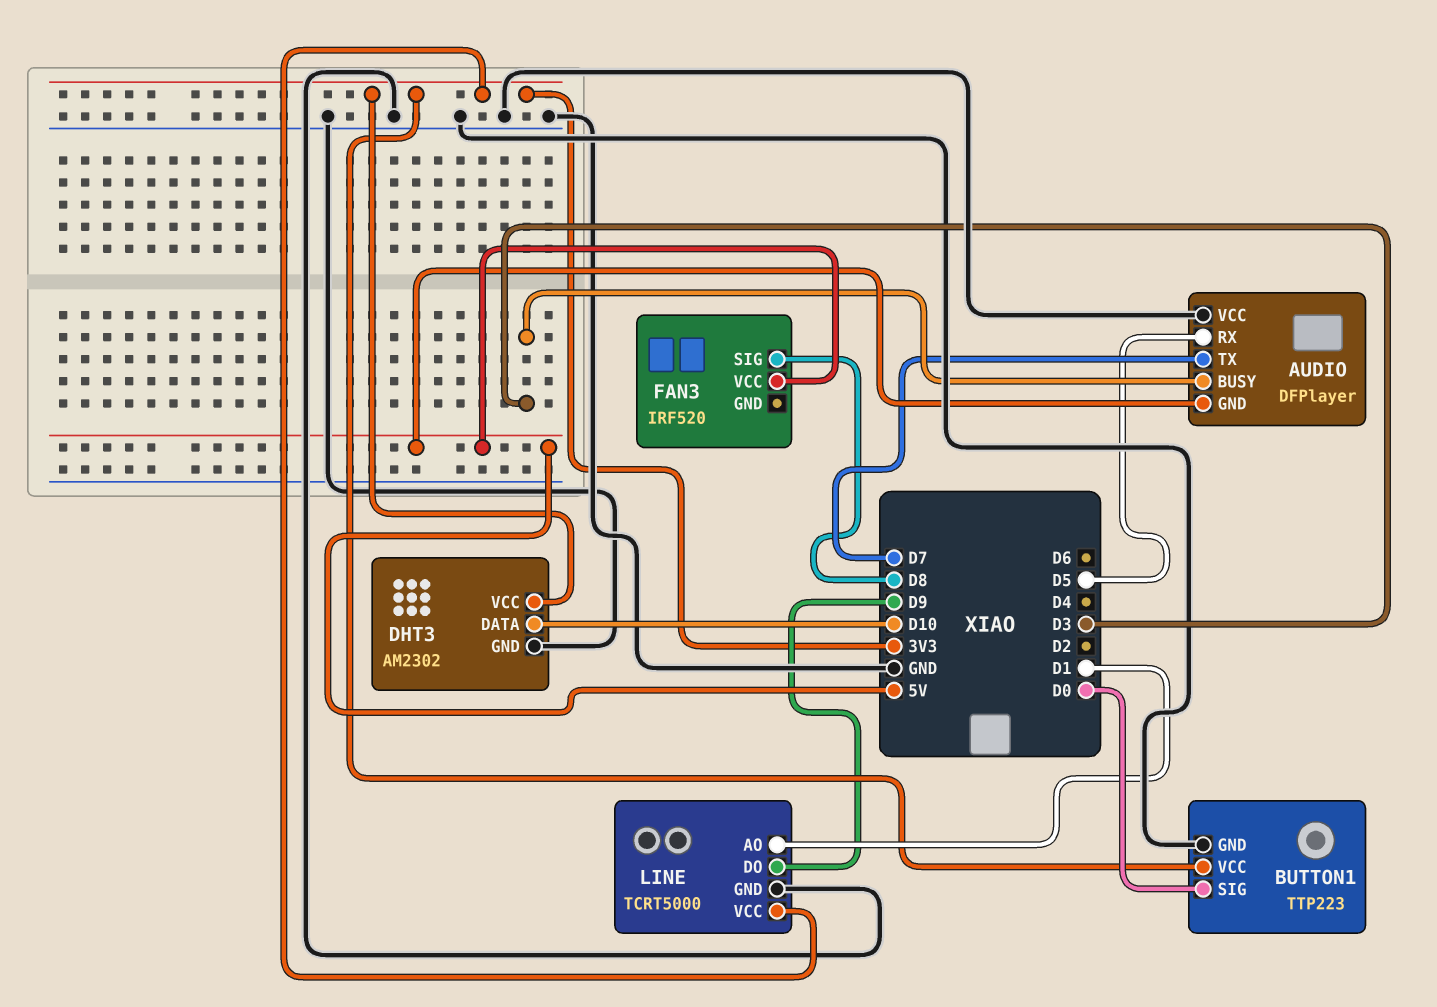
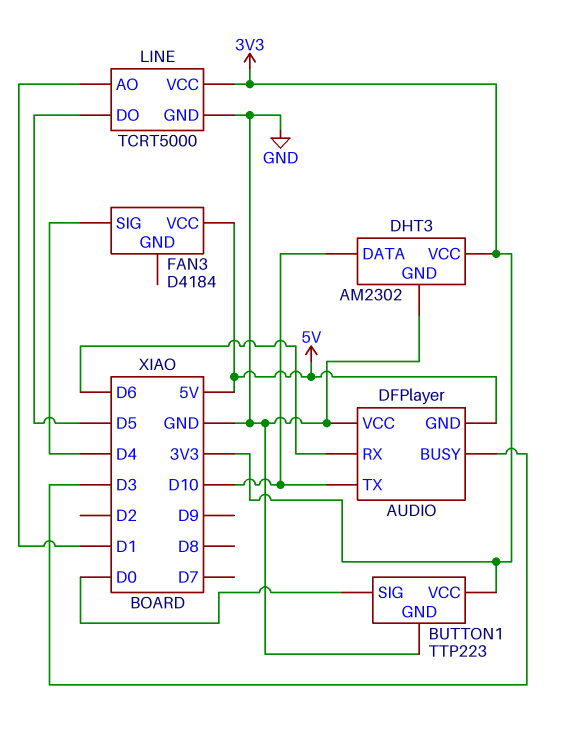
AUDIO pin RX: D5 -> D6
AUDIO pin TX: D7 -> D10
FAN3: IRF520 -> D4184
FAN3 pin SIG: D8 -> D4
LINE pin DO: D9 -> D5

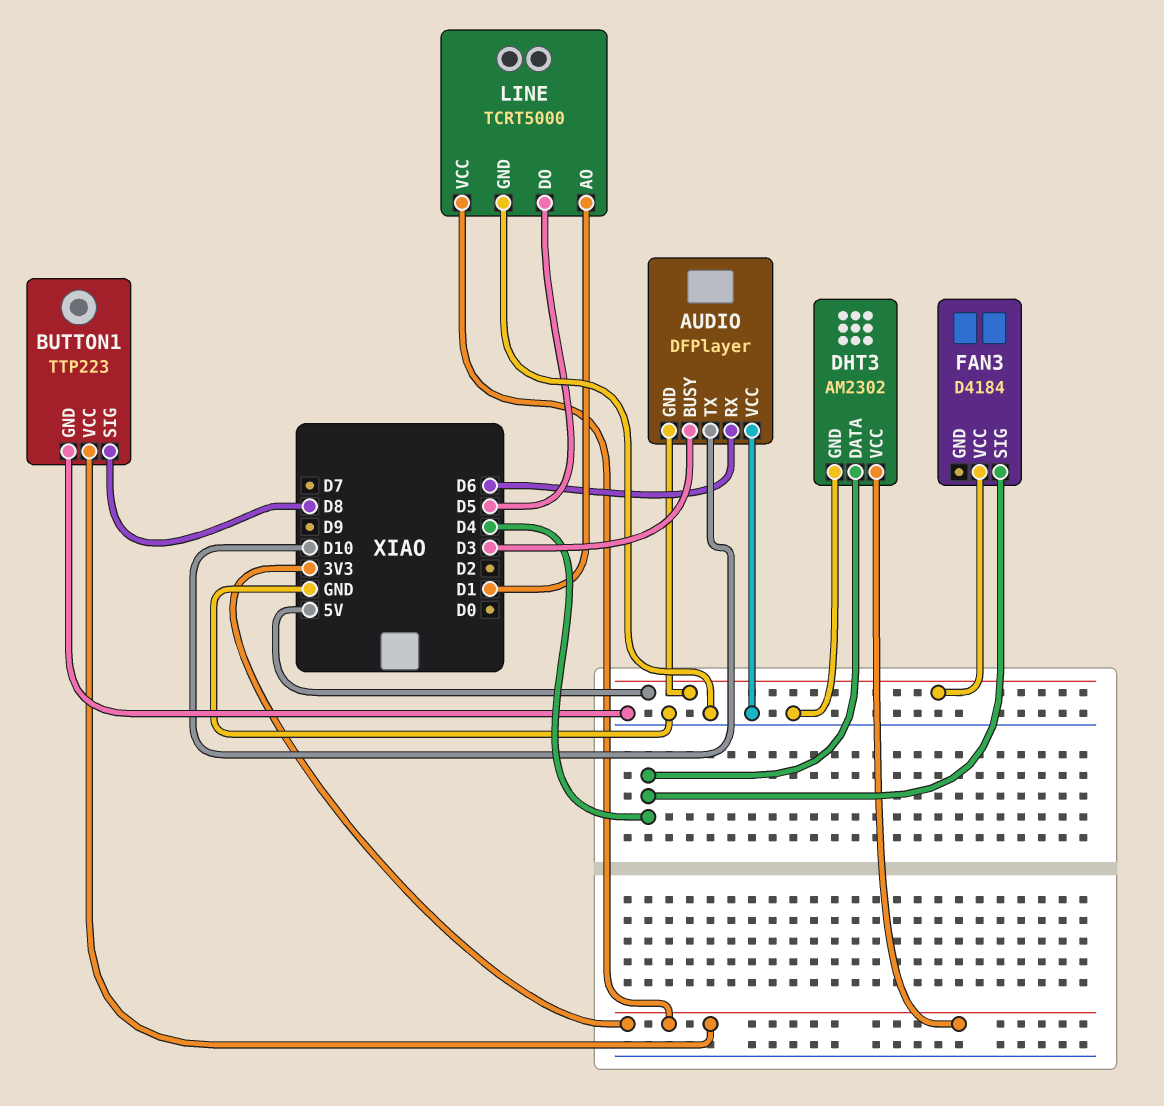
BUTTON1 pin SIG: D0 -> D8
DHT3 pin DATA: D10 -> D4

